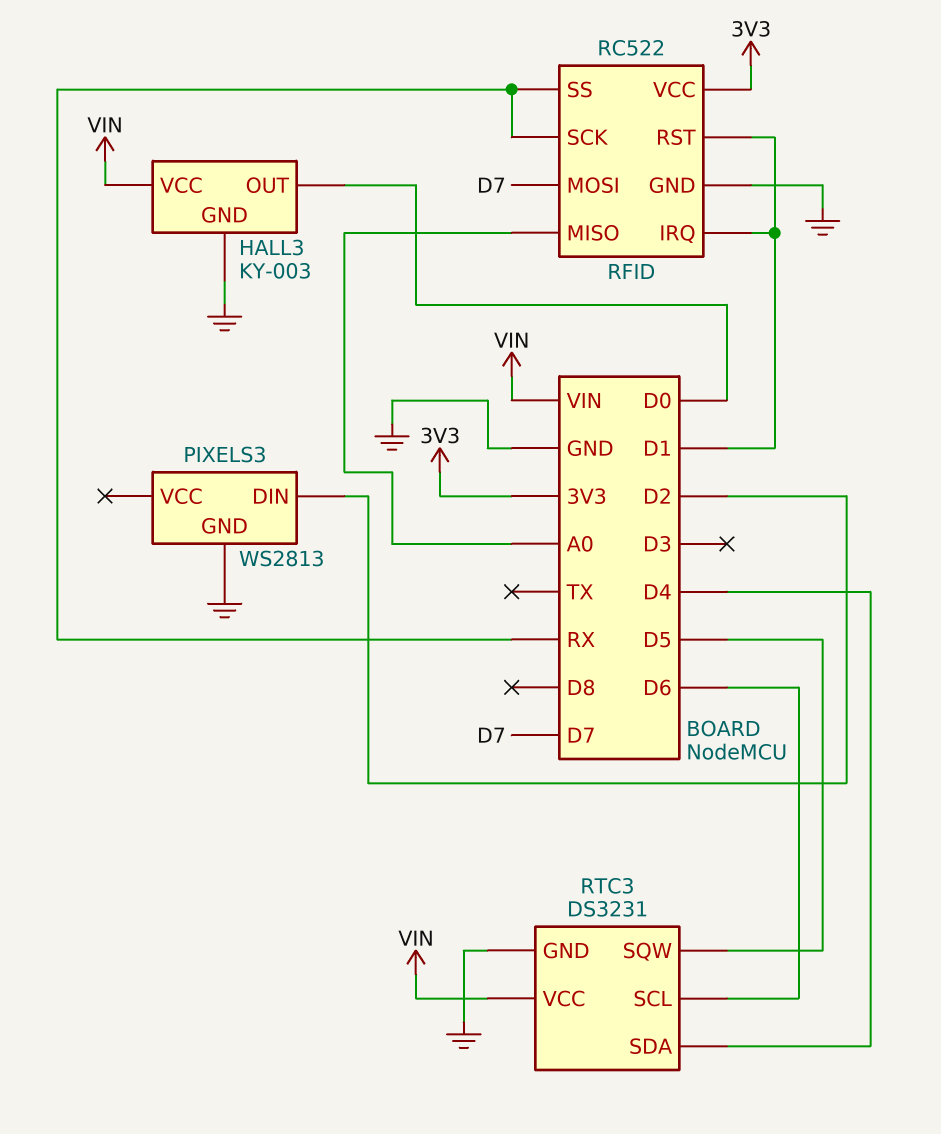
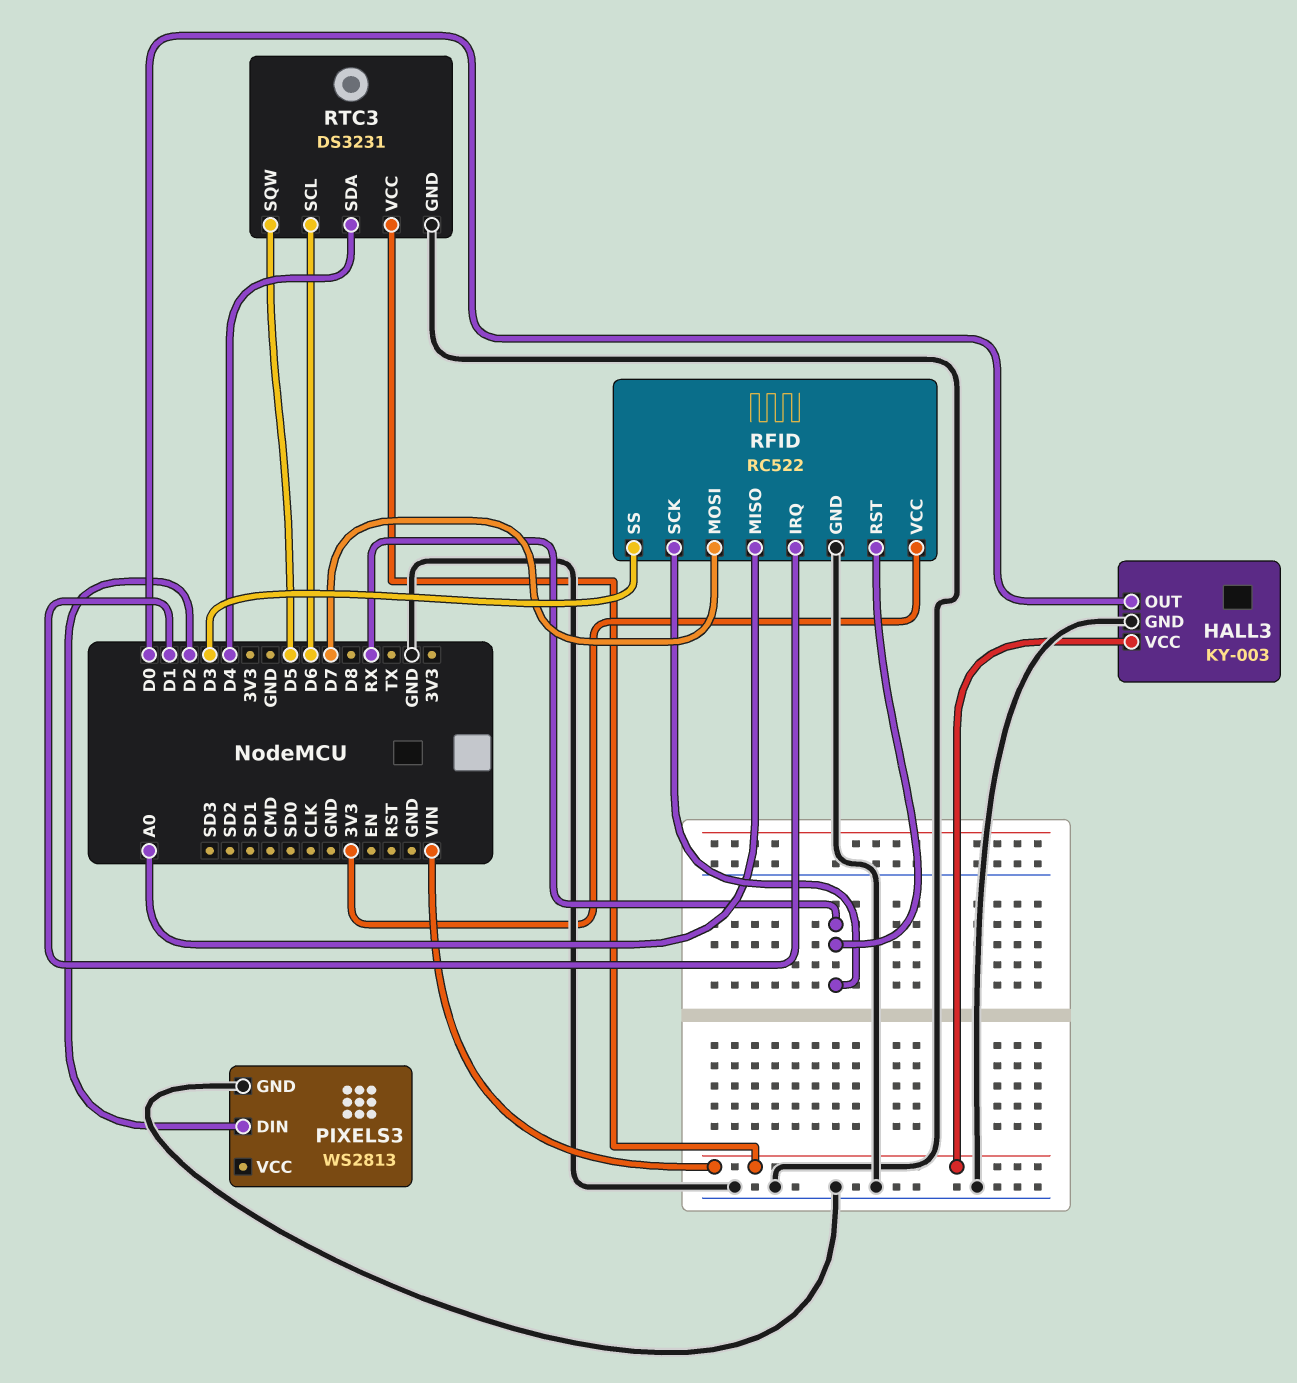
RFID pin RST: D1 -> RX
RFID pin SS: RX -> D3

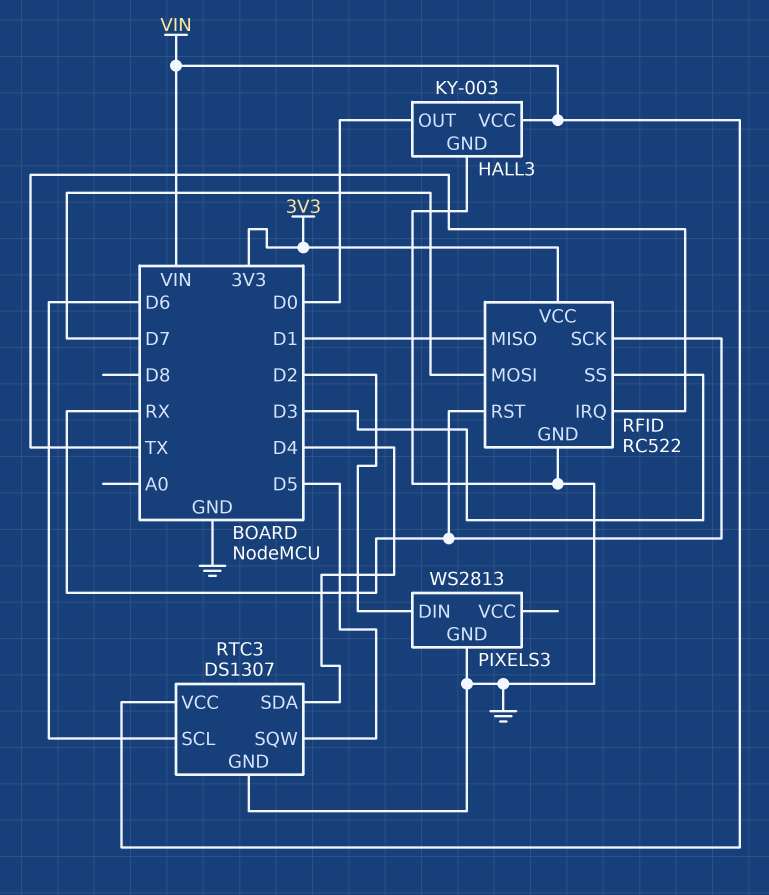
RFID pin IRQ: D1 -> TX
RFID pin MISO: A0 -> D1
RTC3: DS3231 -> DS1307

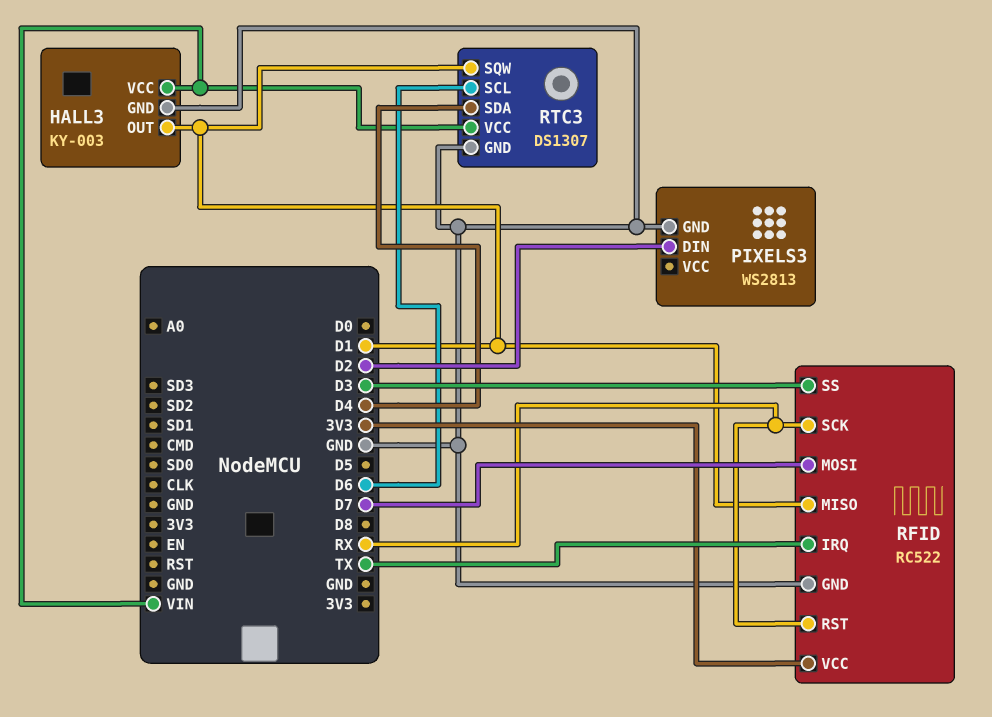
HALL3 pin OUT: D0 -> D1
RTC3 pin SQW: D5 -> D1

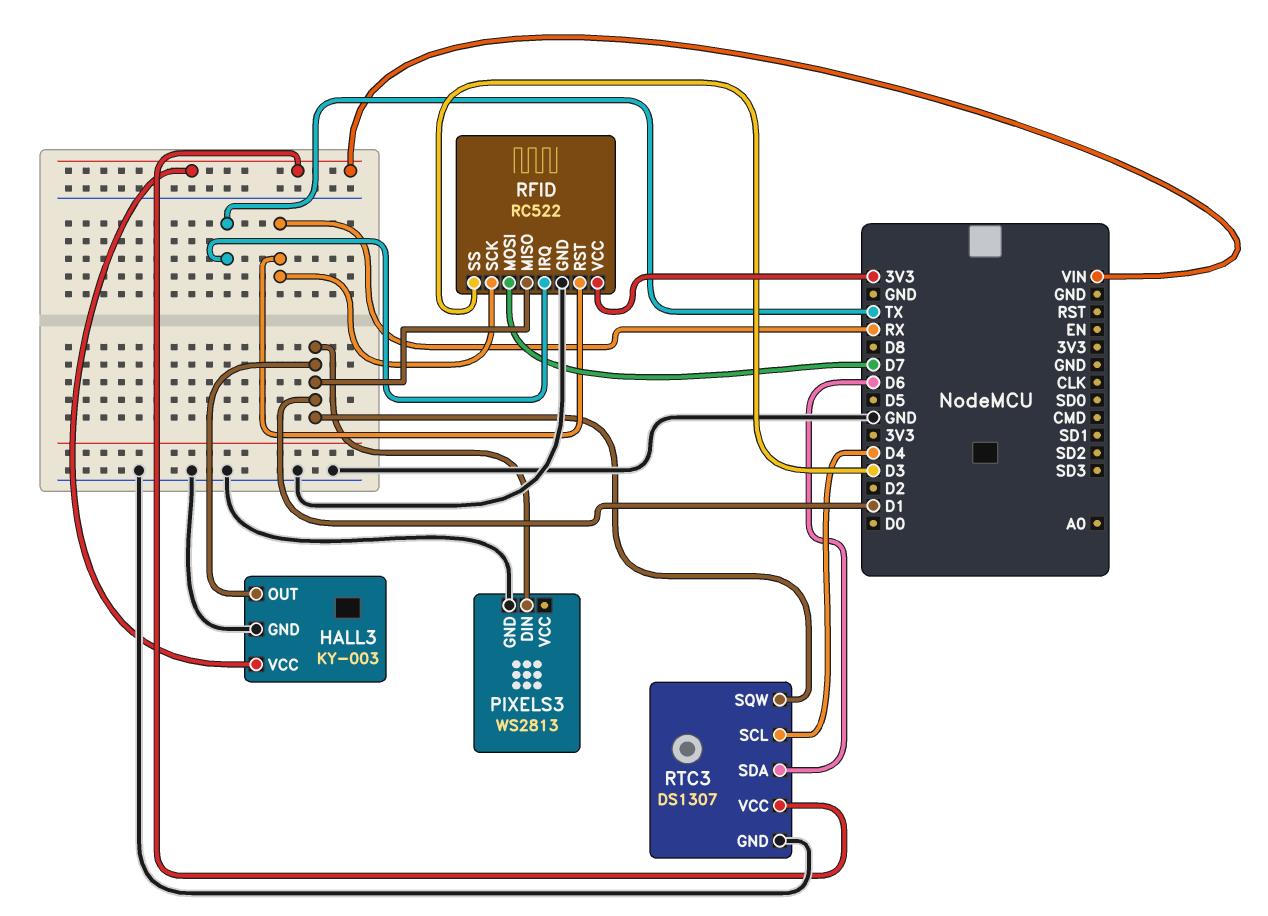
PIXELS3 pin DIN: D2 -> D1
RTC3 pin SCL: D6 -> D4
RTC3 pin SDA: D4 -> D6

